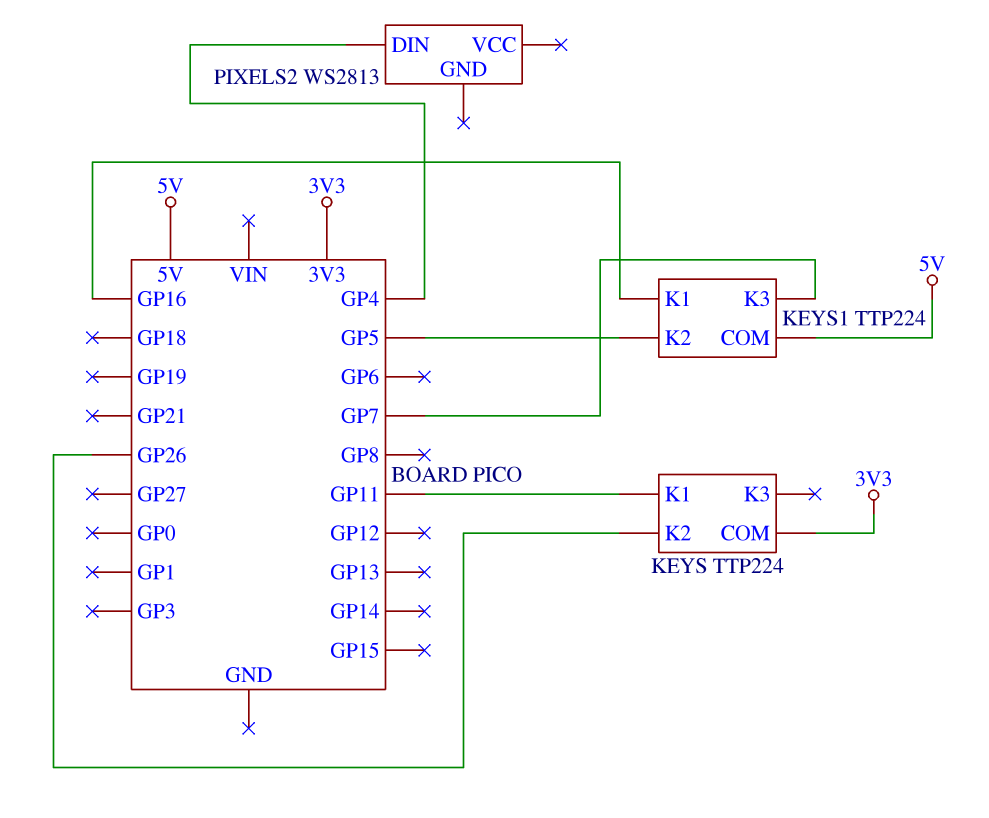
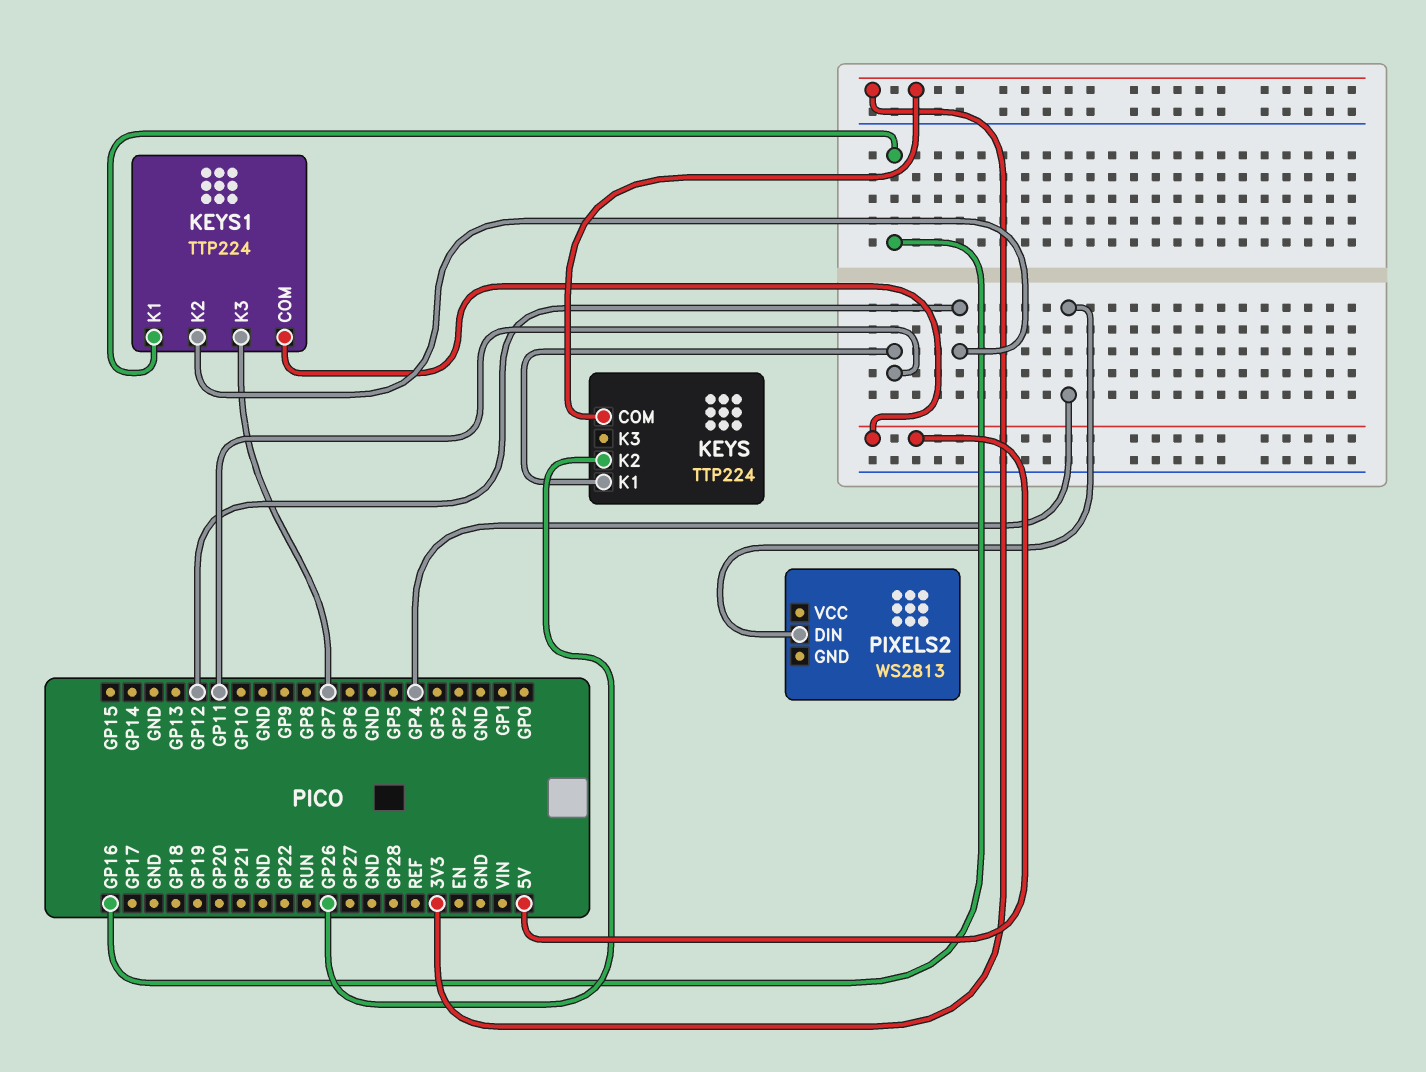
KEYS1 pin K2: GP5 -> GP12

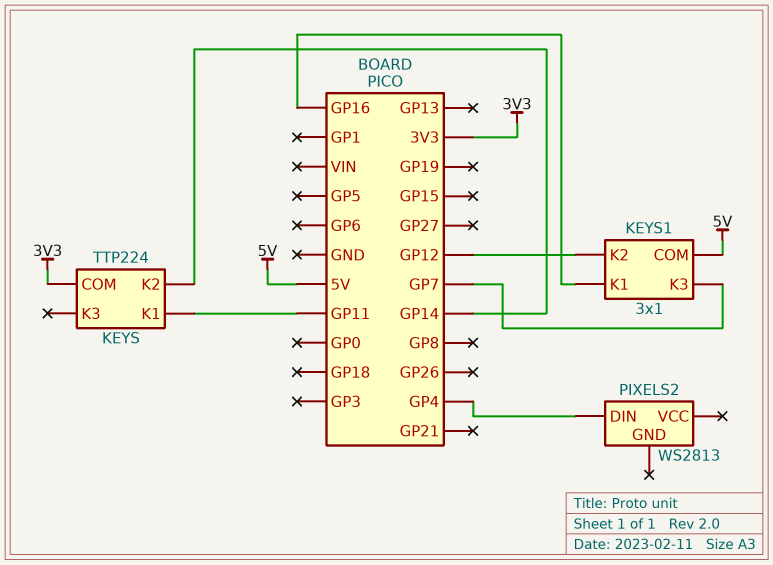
KEYS pin K2: GP26 -> GP14
KEYS1: TTP224 -> 3x1

